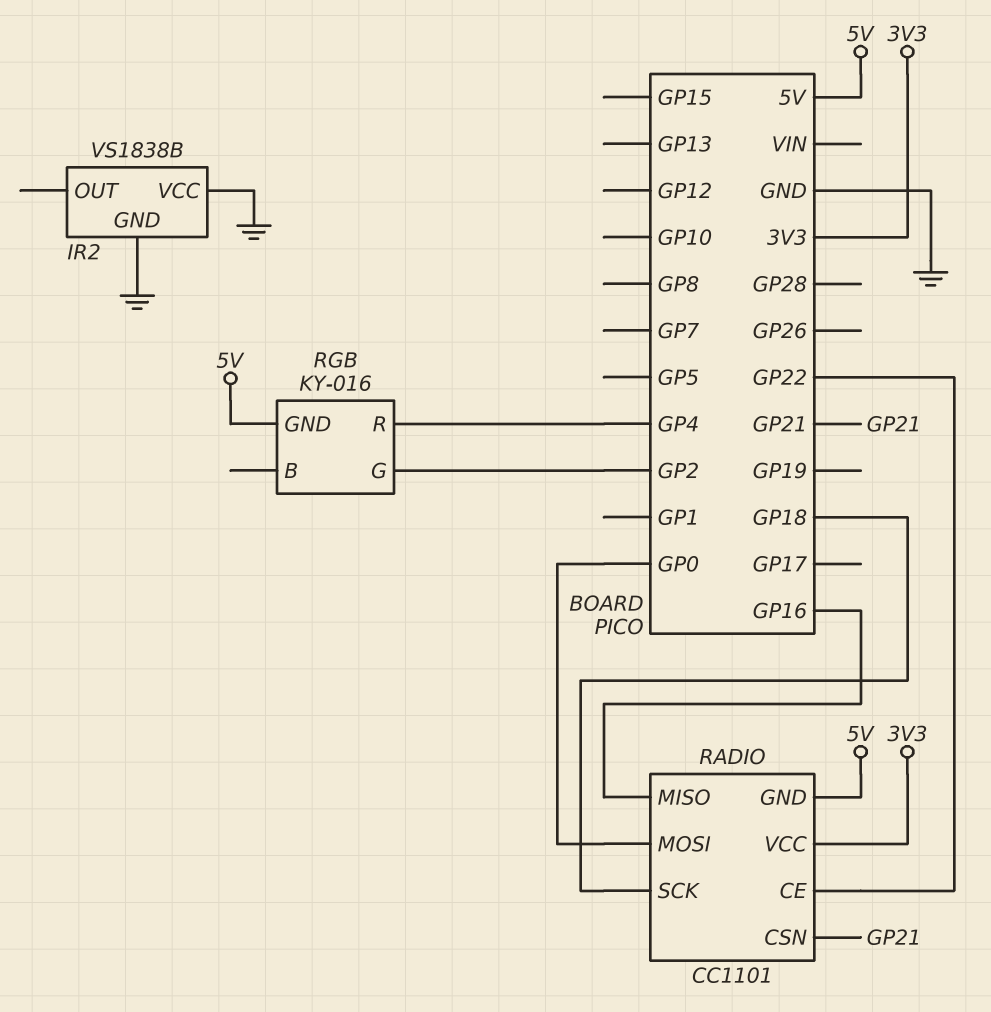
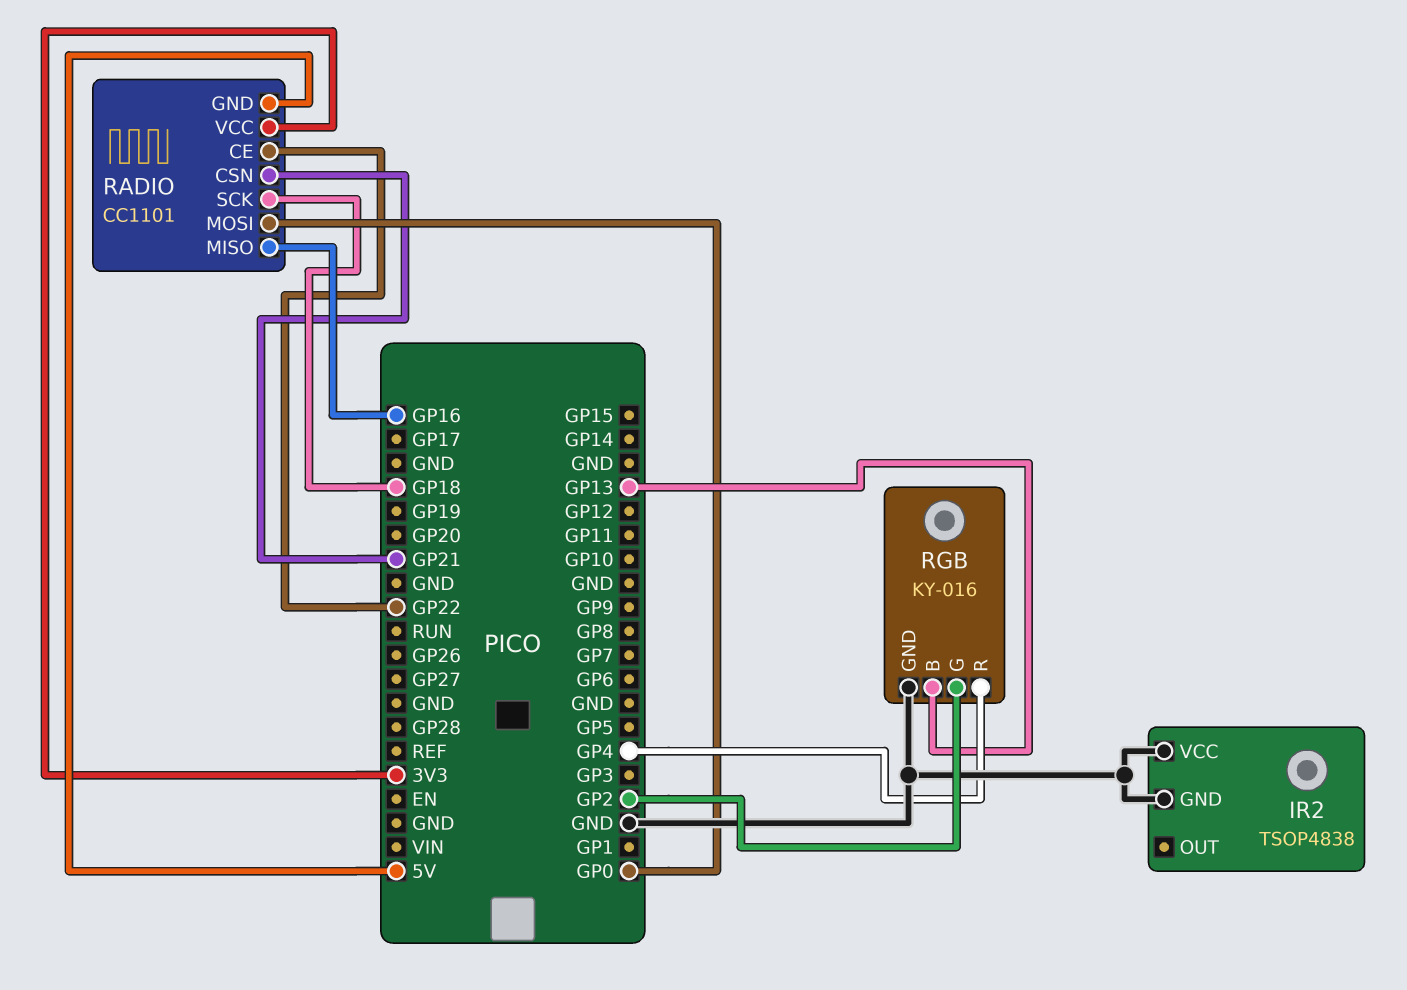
IR2: VS1838B -> TSOP4838
RGB pin B: none -> GP13
RGB pin GND: 5V -> GND

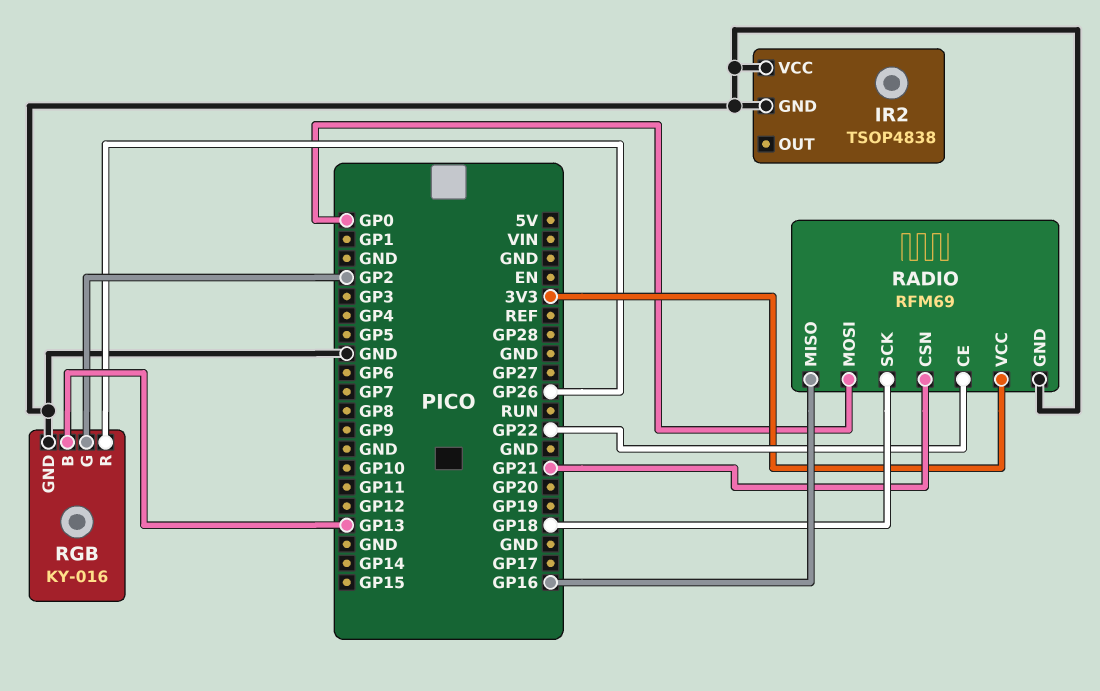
RADIO: CC1101 -> RFM69
RADIO pin GND: 5V -> GND
RGB pin R: GP4 -> GP26

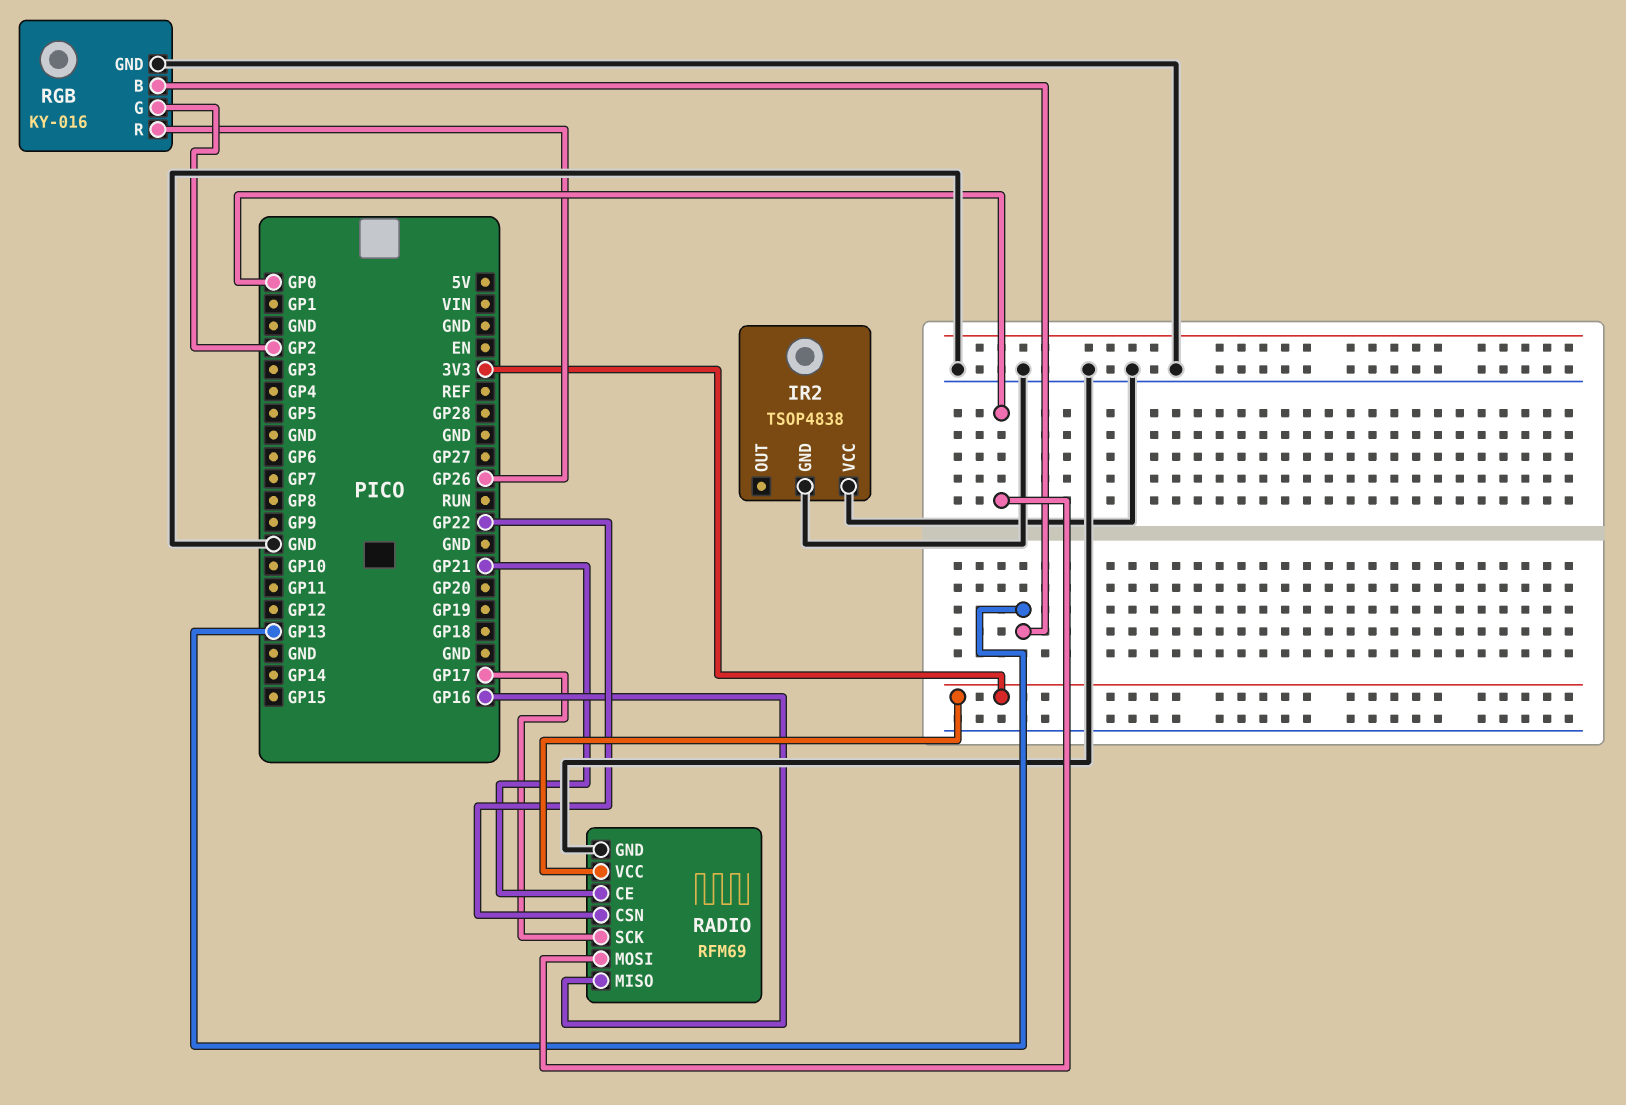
RADIO pin CE: GP22 -> GP21
RADIO pin CSN: GP21 -> GP22
RADIO pin SCK: GP18 -> GP17

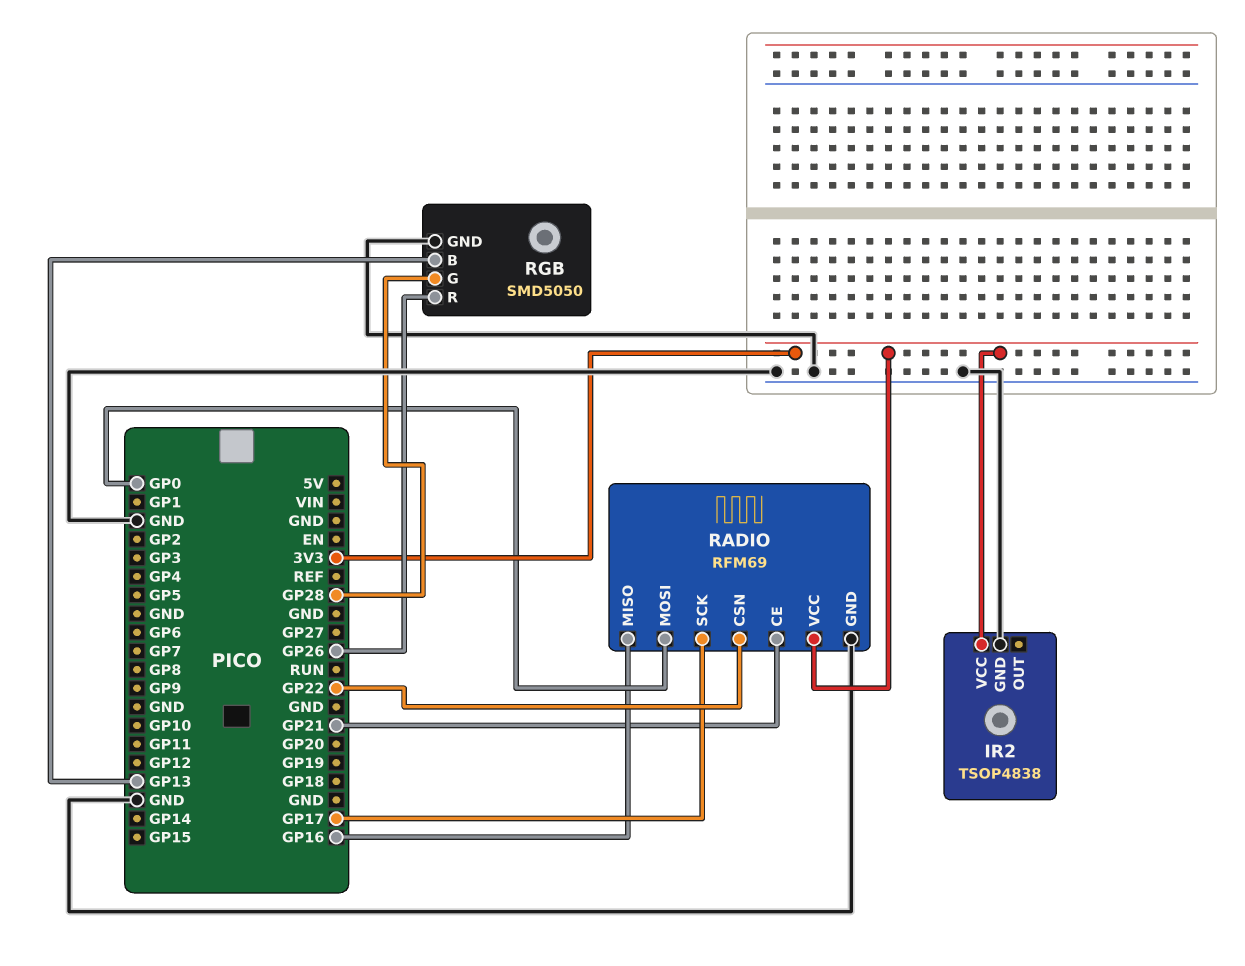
IR2 pin VCC: GND -> 3V3
RGB: KY-016 -> SMD5050
RGB pin G: GP2 -> GP28

